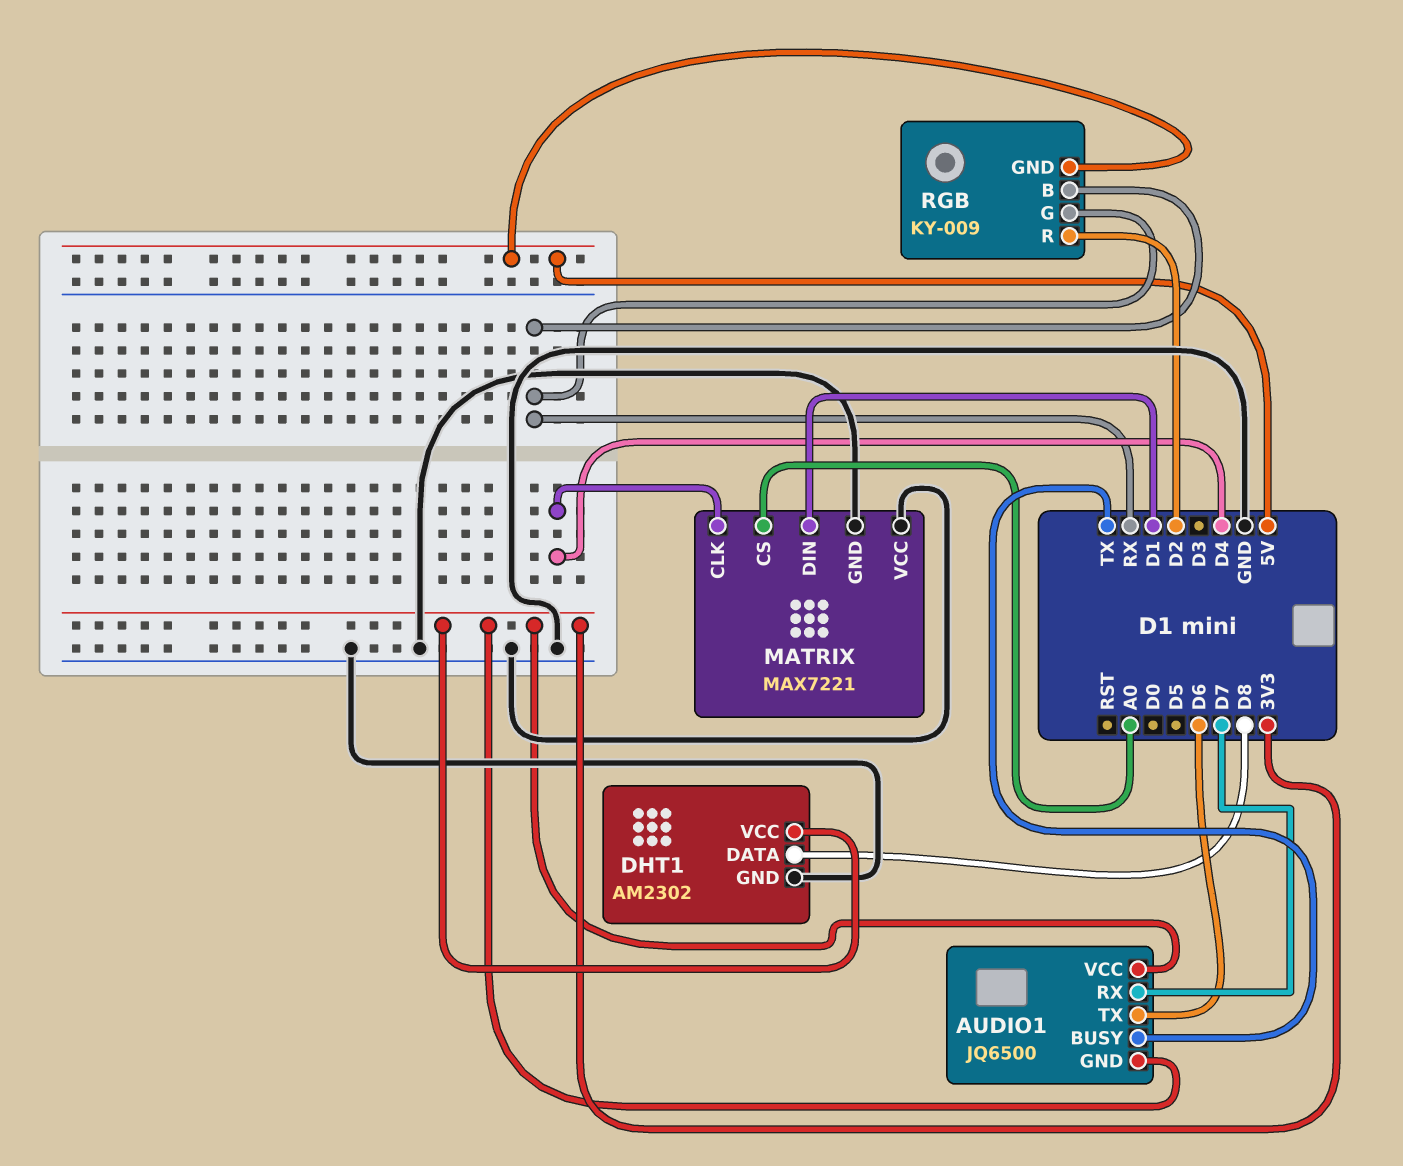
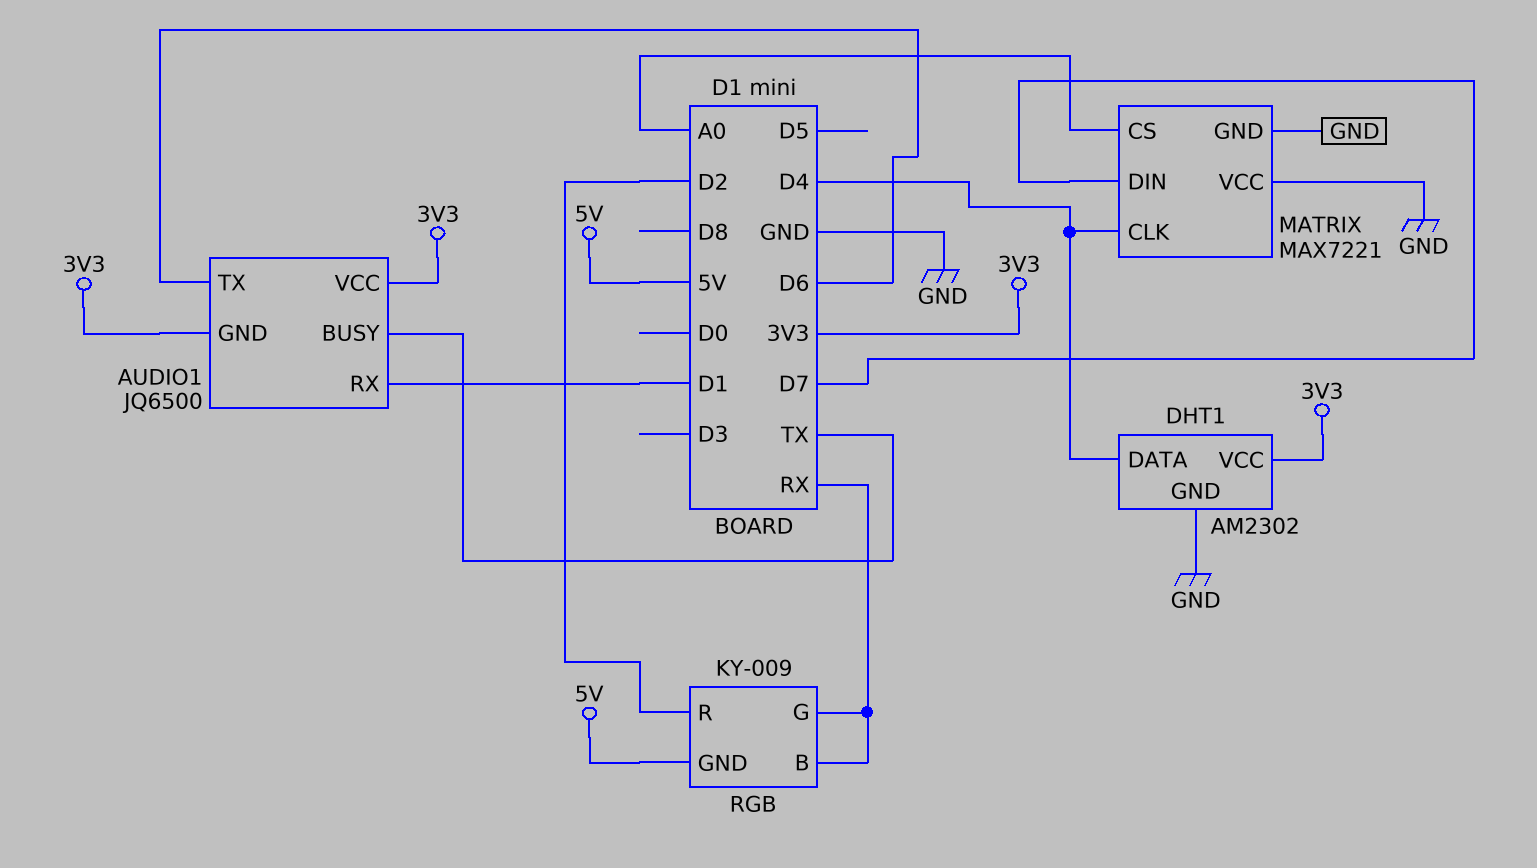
AUDIO1 pin RX: D7 -> D1
DHT1 pin DATA: D8 -> D4
MATRIX pin DIN: D1 -> D7

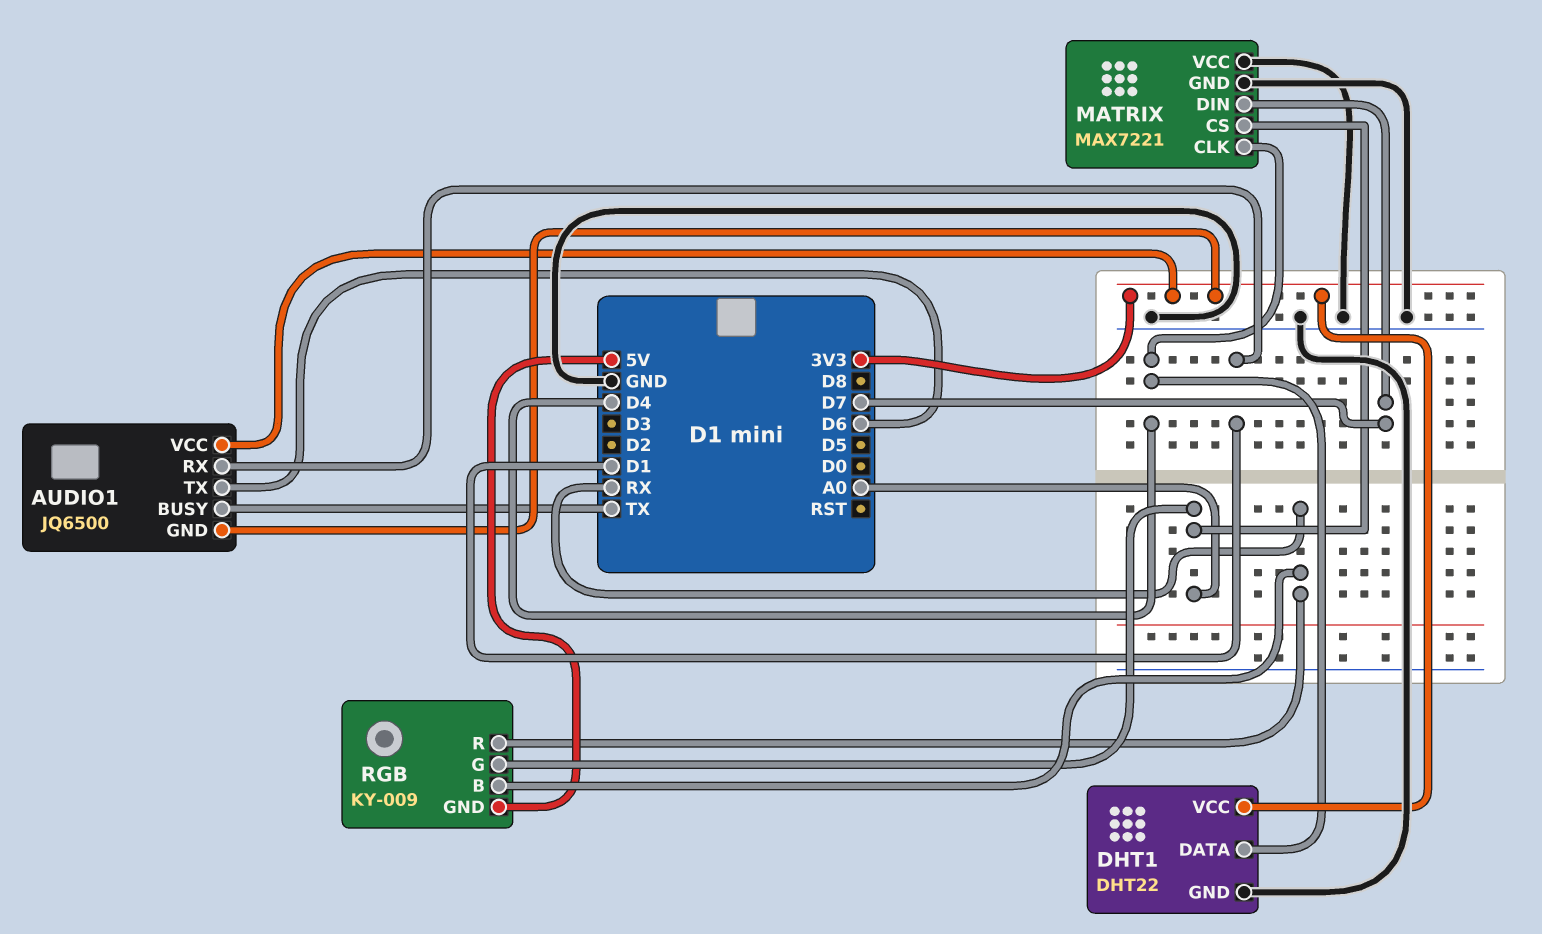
DHT1: AM2302 -> DHT22
RGB pin G: RX -> A0
RGB pin R: D2 -> RX

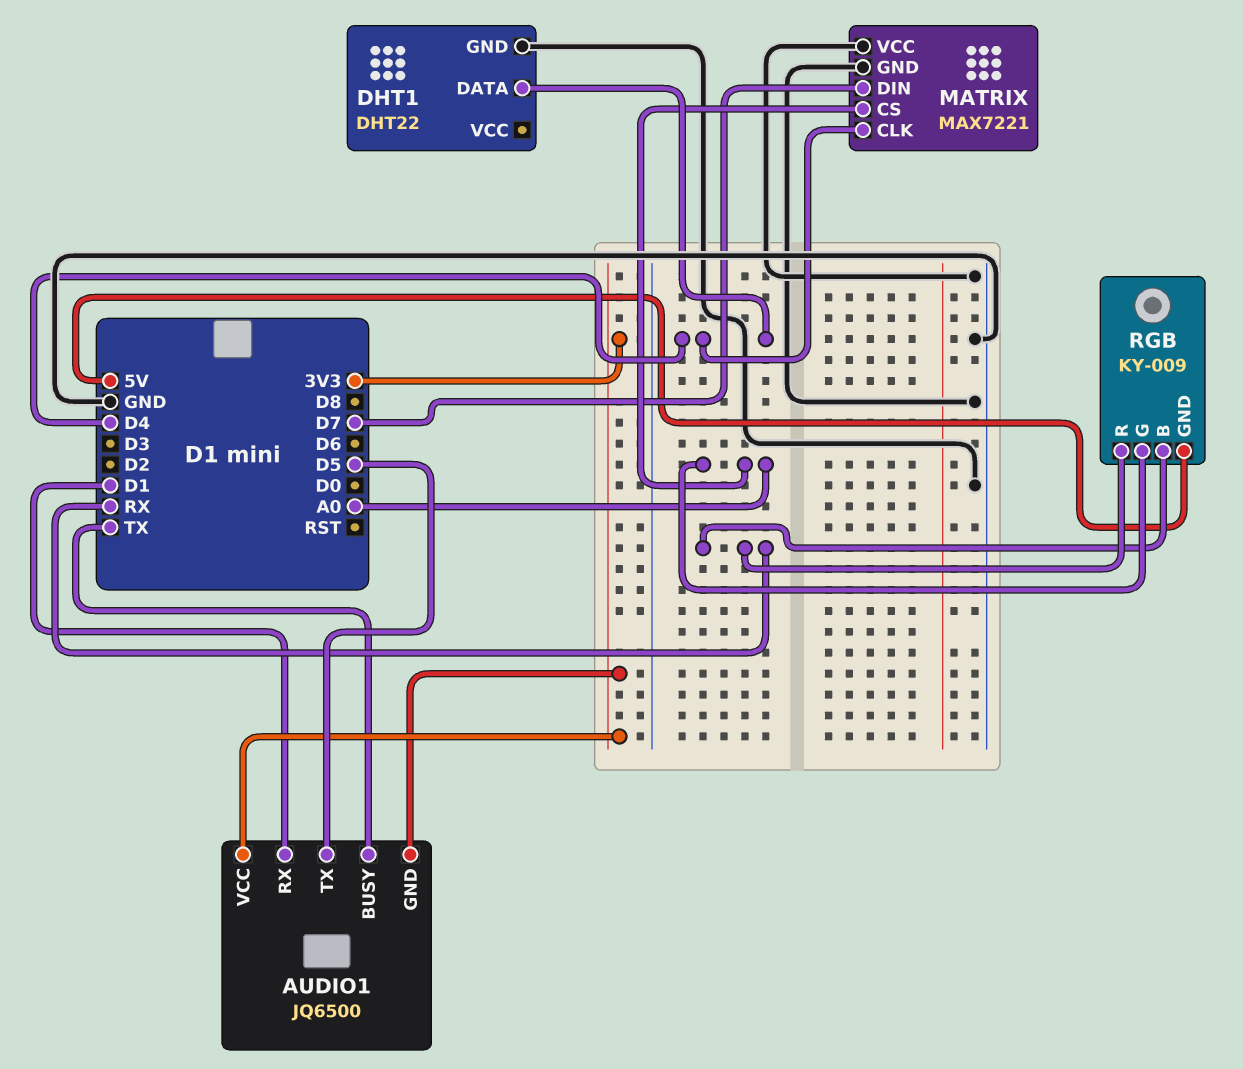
AUDIO1 pin TX: D6 -> D5
DHT1 pin VCC: 3V3 -> none

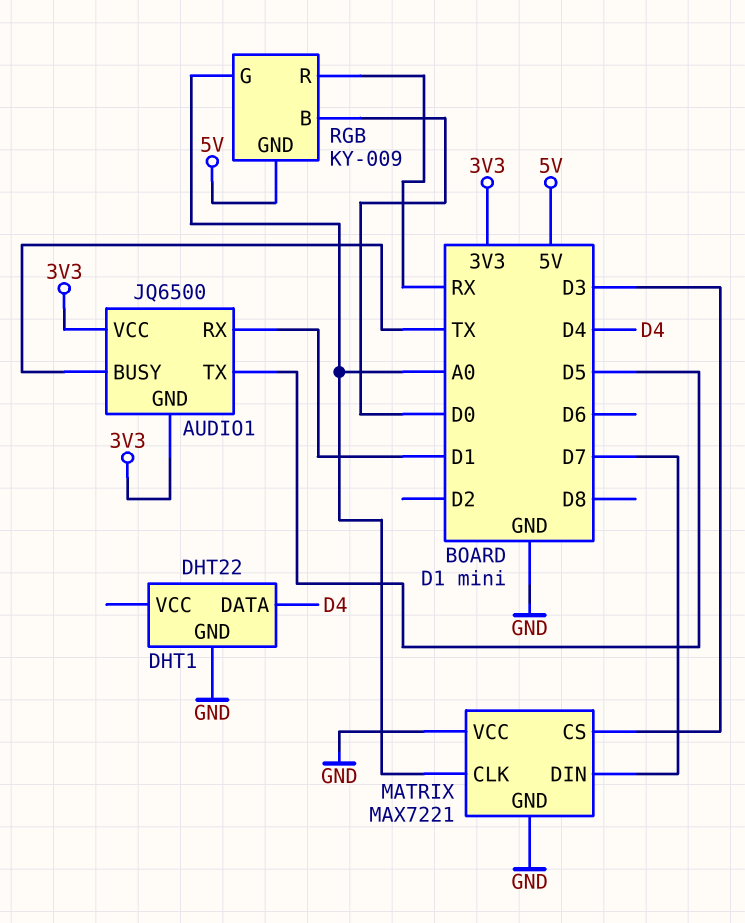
MATRIX pin CLK: D4 -> A0
MATRIX pin CS: A0 -> D3
RGB pin B: RX -> D0

